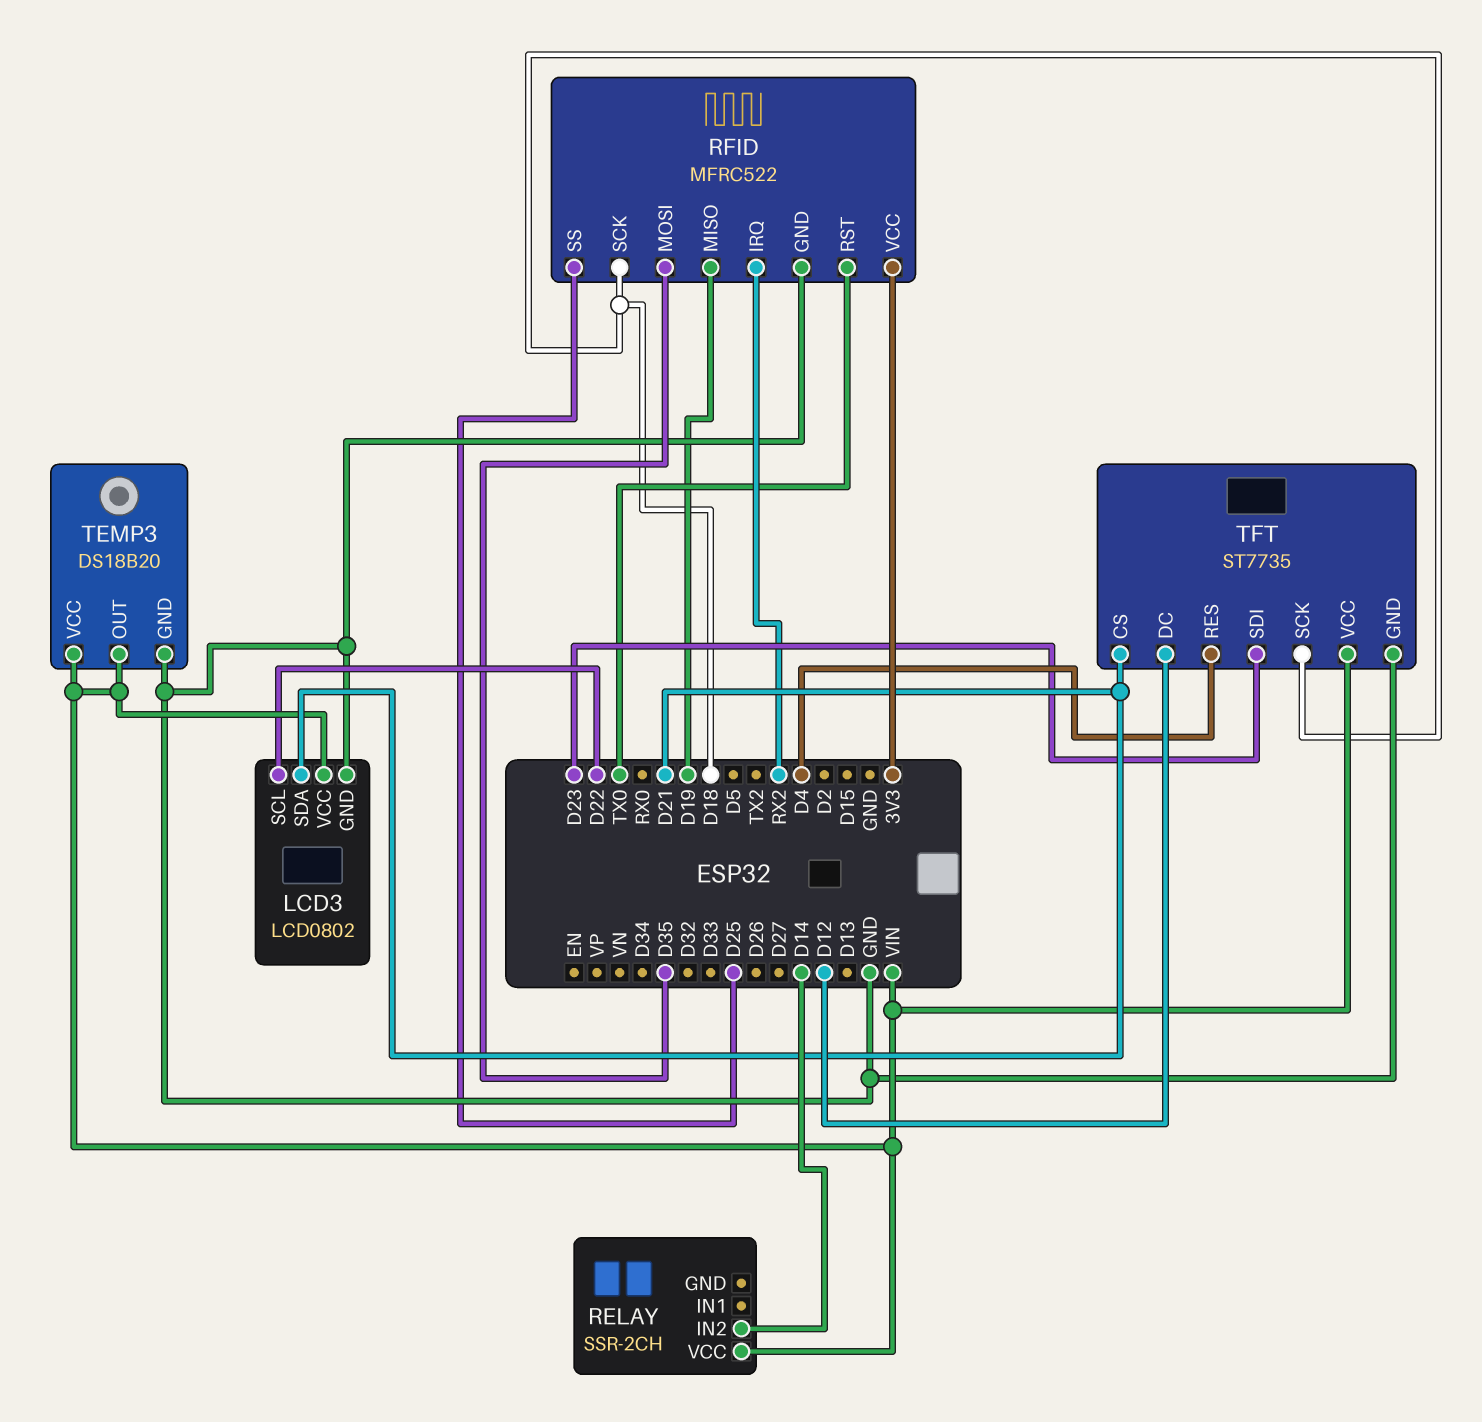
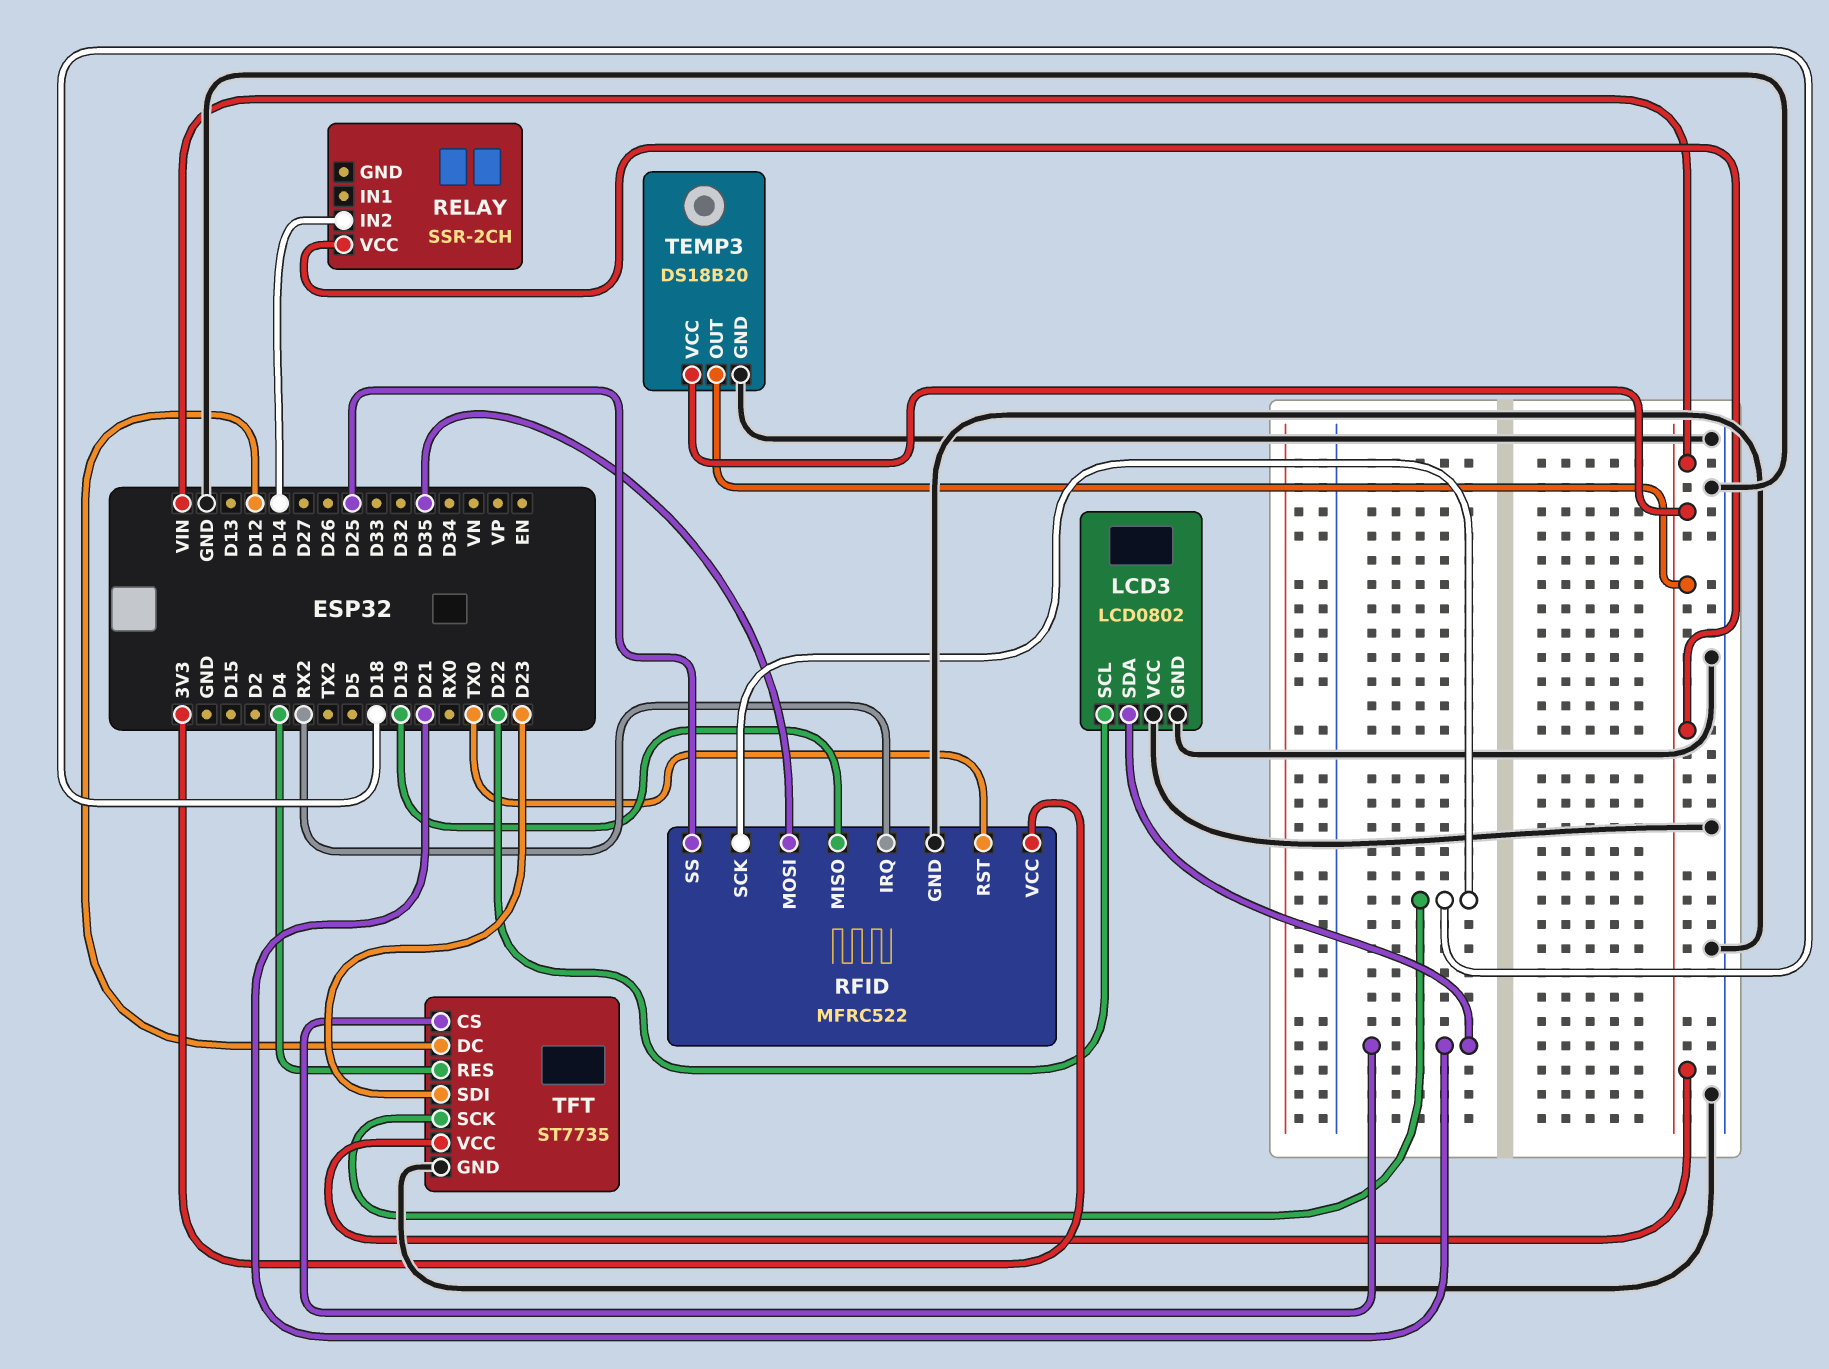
LCD3 pin VCC: VIN -> GND

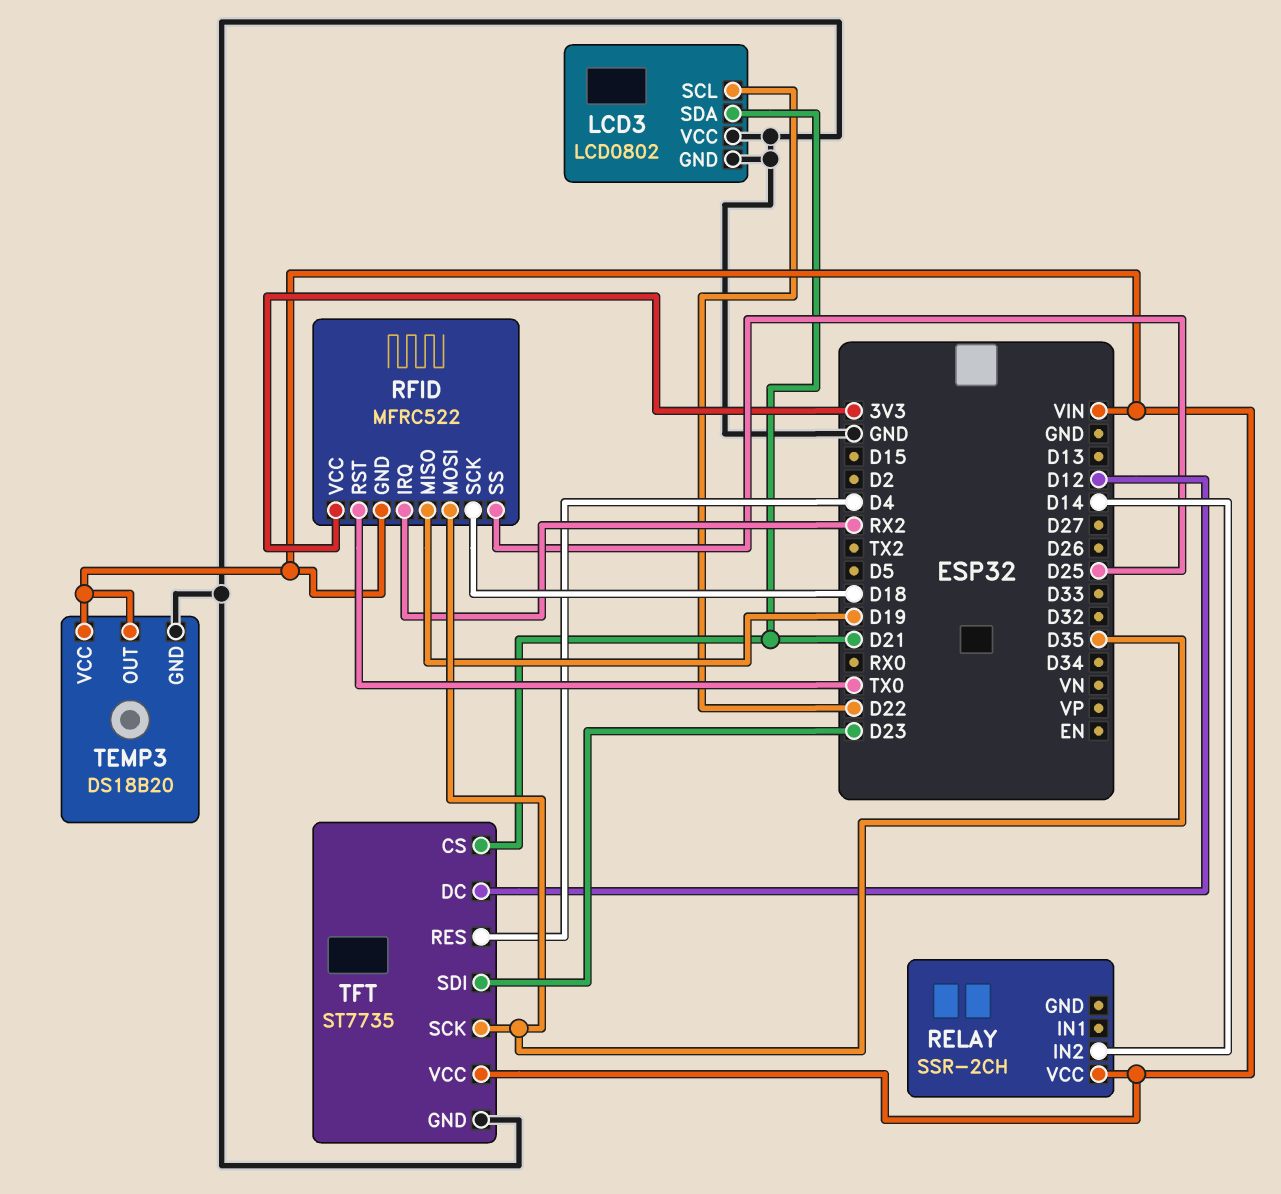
RFID pin GND: GND -> VIN
TFT pin SCK: D18 -> D35

